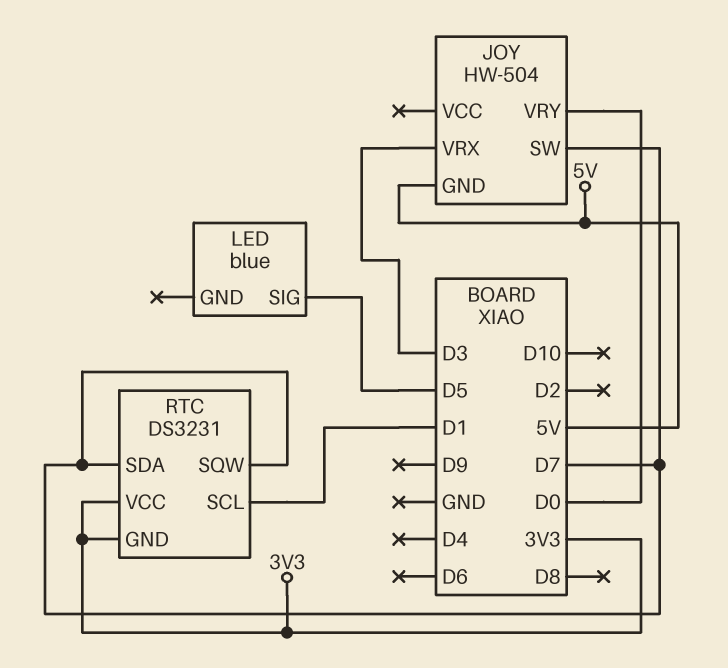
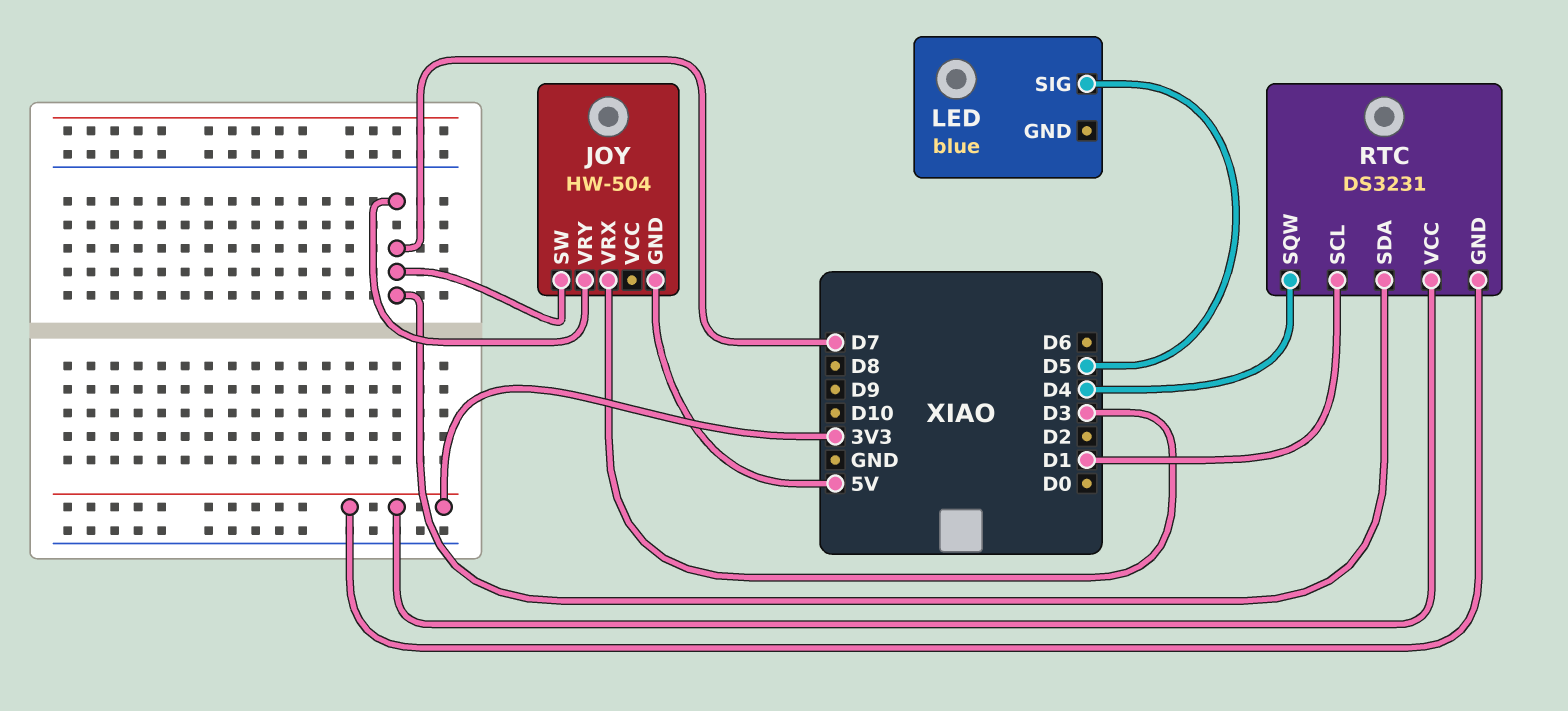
JOY pin VRY: D0 -> D7
RTC pin SQW: D7 -> D4

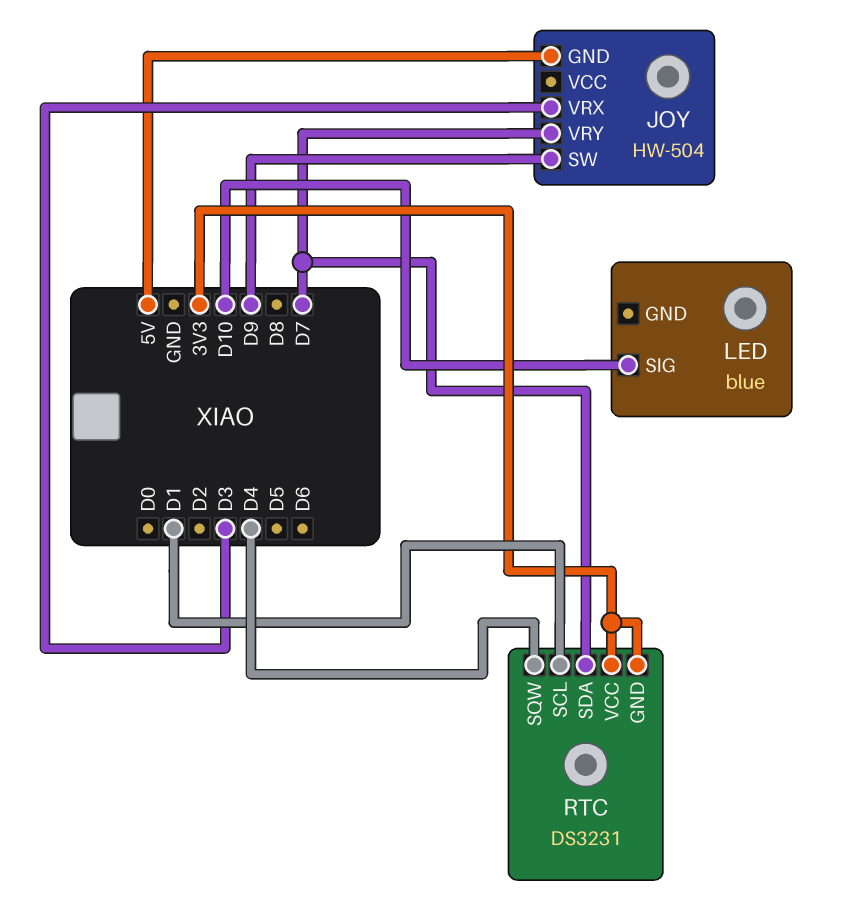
JOY pin SW: D7 -> D9
LED pin SIG: D5 -> D10

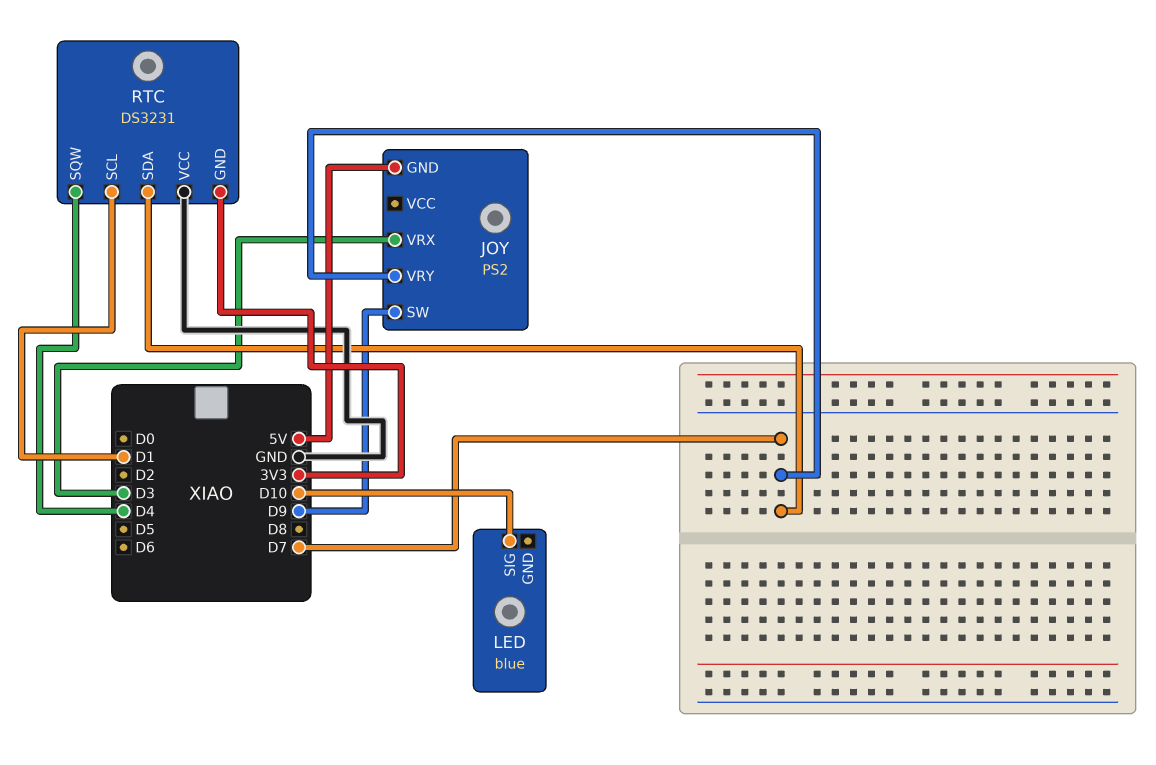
JOY: HW-504 -> PS2
RTC pin VCC: 3V3 -> GND

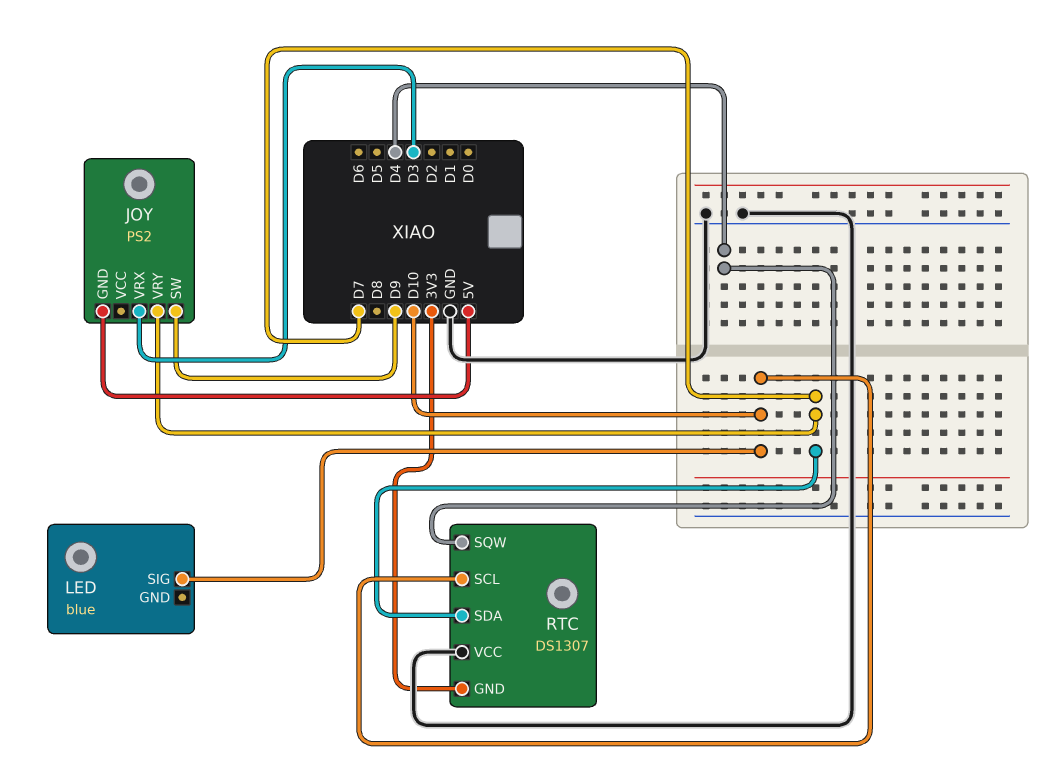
RTC: DS3231 -> DS1307
RTC pin SCL: D1 -> D10

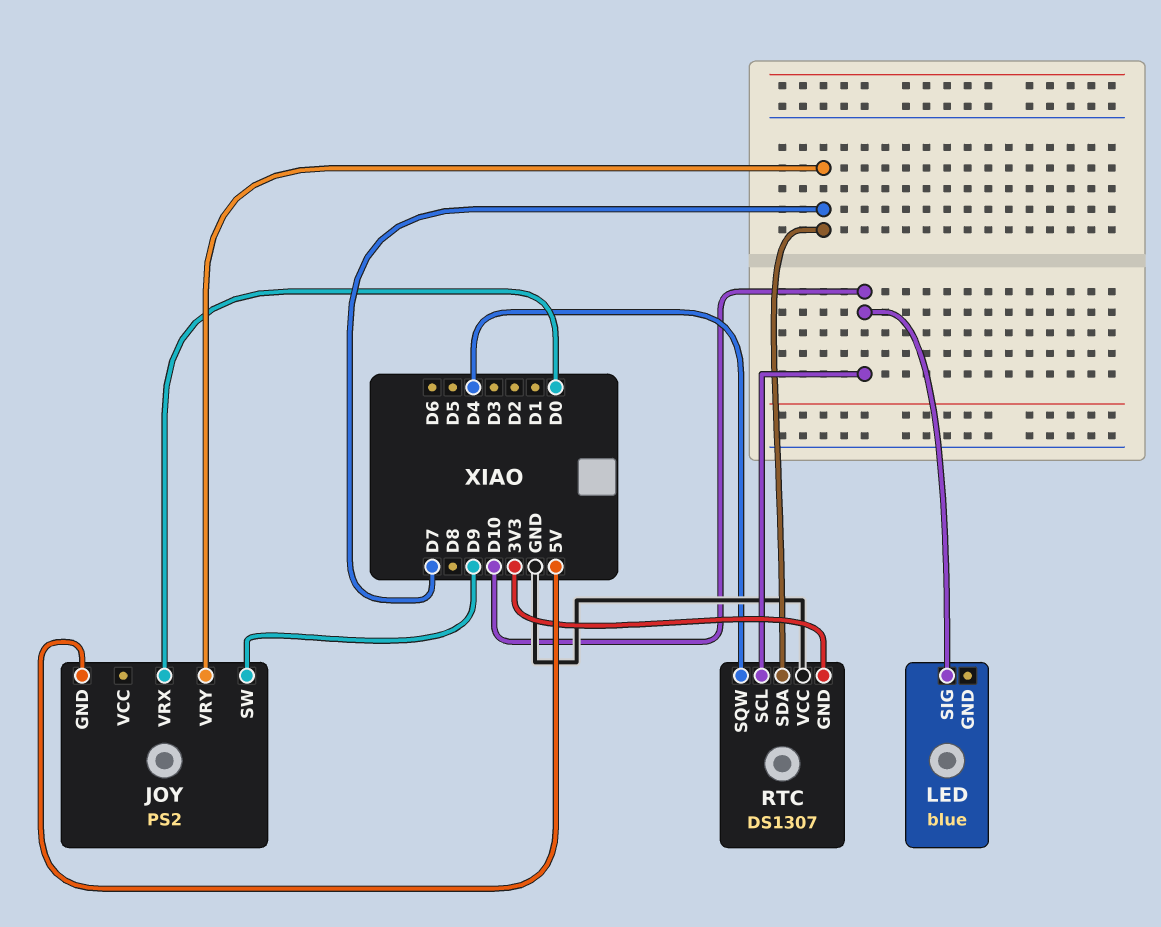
JOY pin VRX: D3 -> D0

